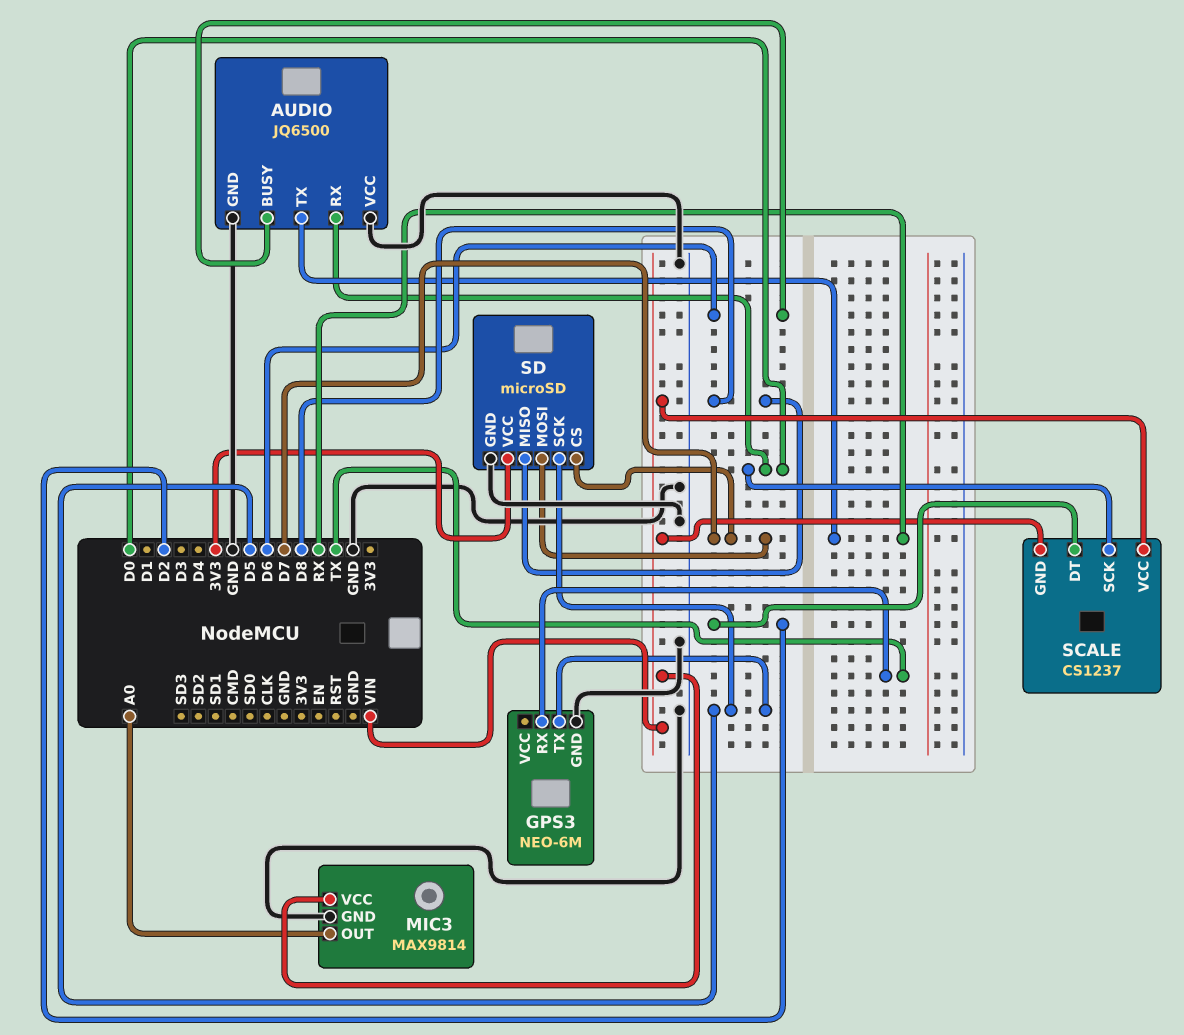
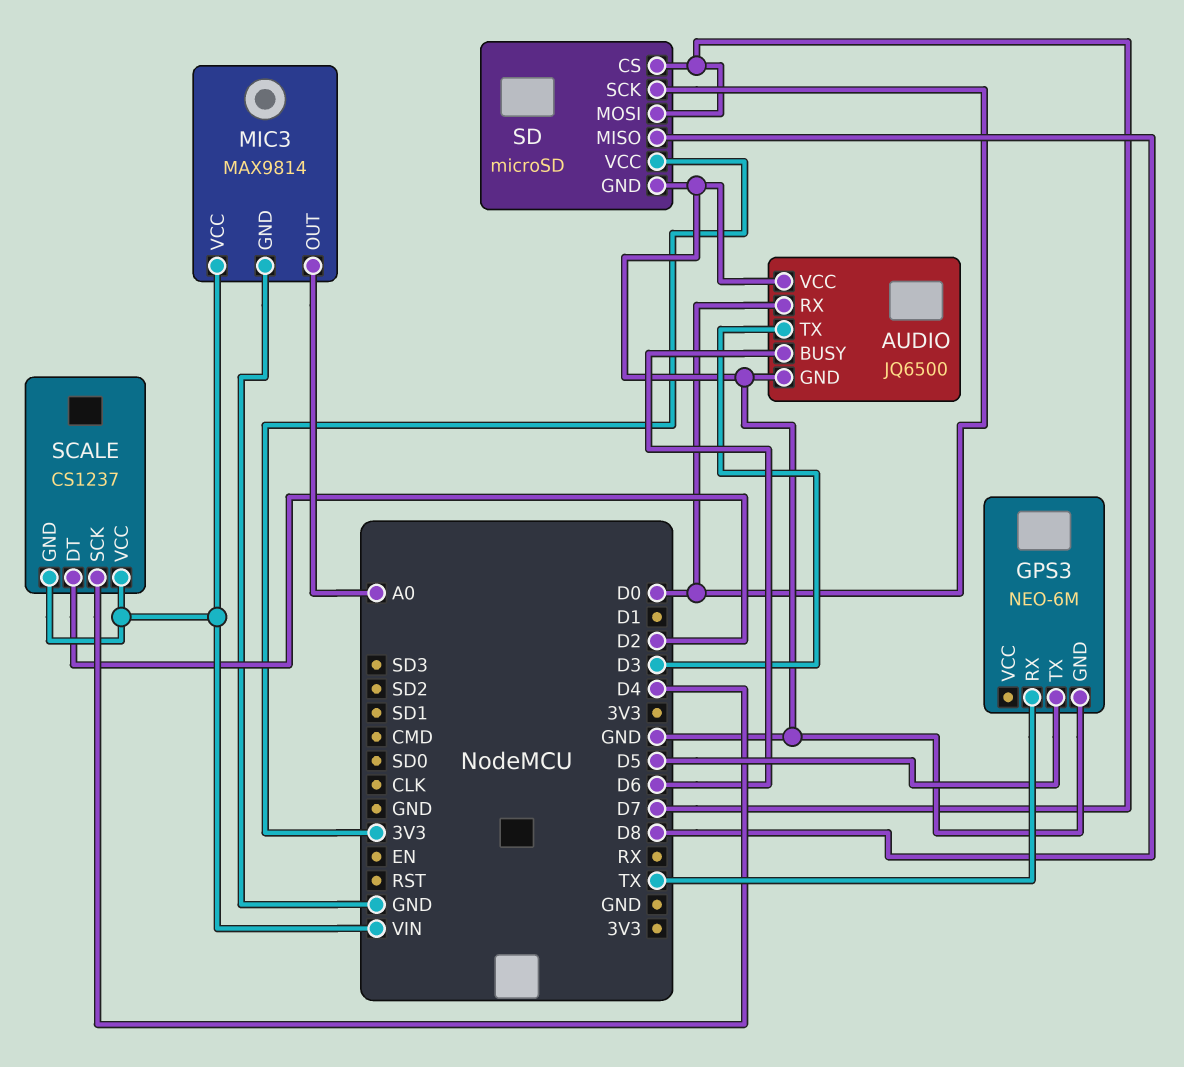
AUDIO pin TX: RX -> D3
SCALE pin SCK: D0 -> D4
SD pin SCK: D5 -> D0

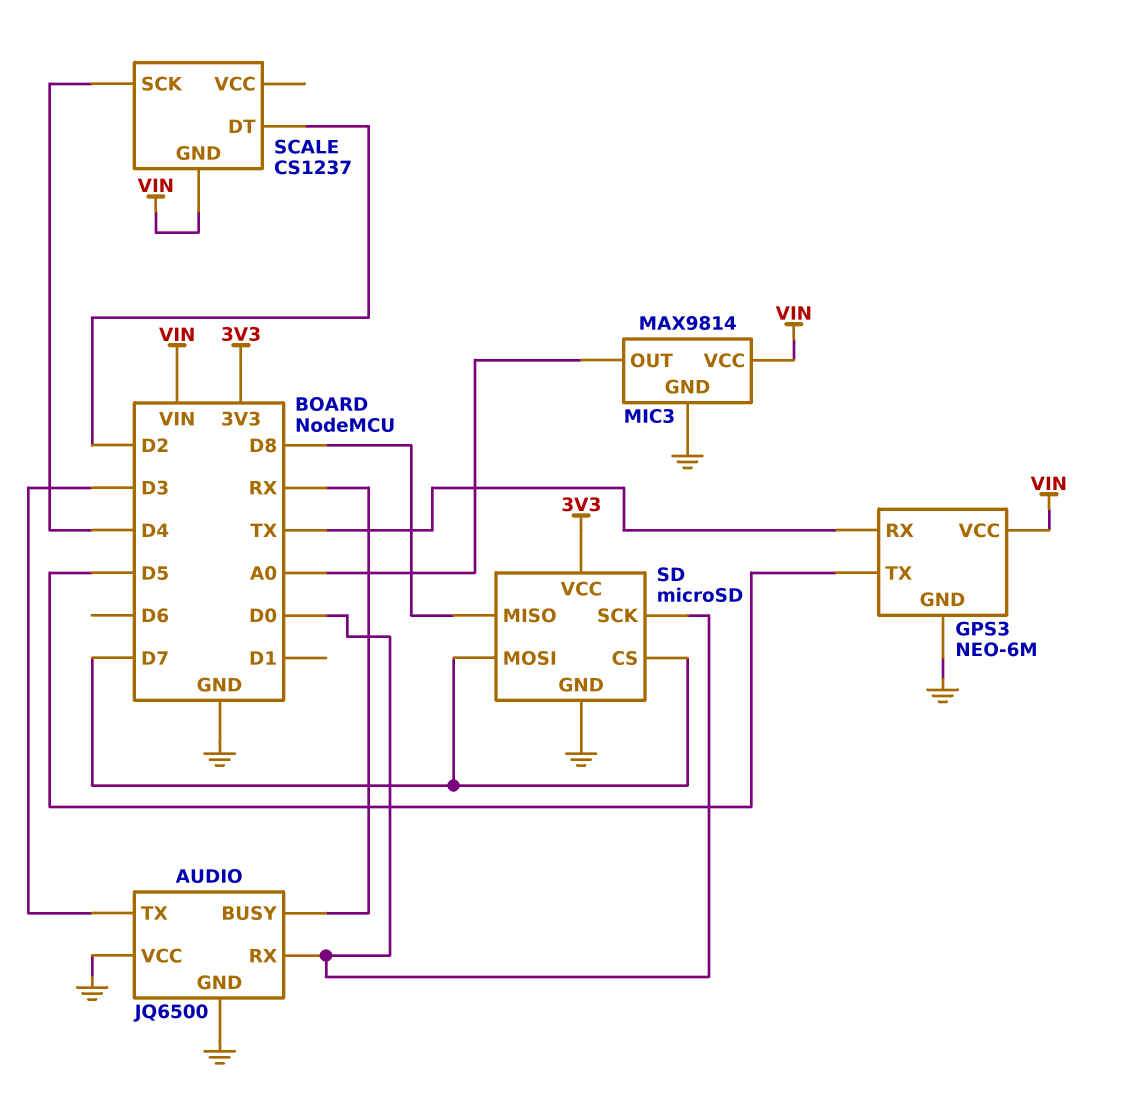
AUDIO pin BUSY: D6 -> RX
GPS3 pin VCC: none -> VIN
SCALE pin VCC: VIN -> none

